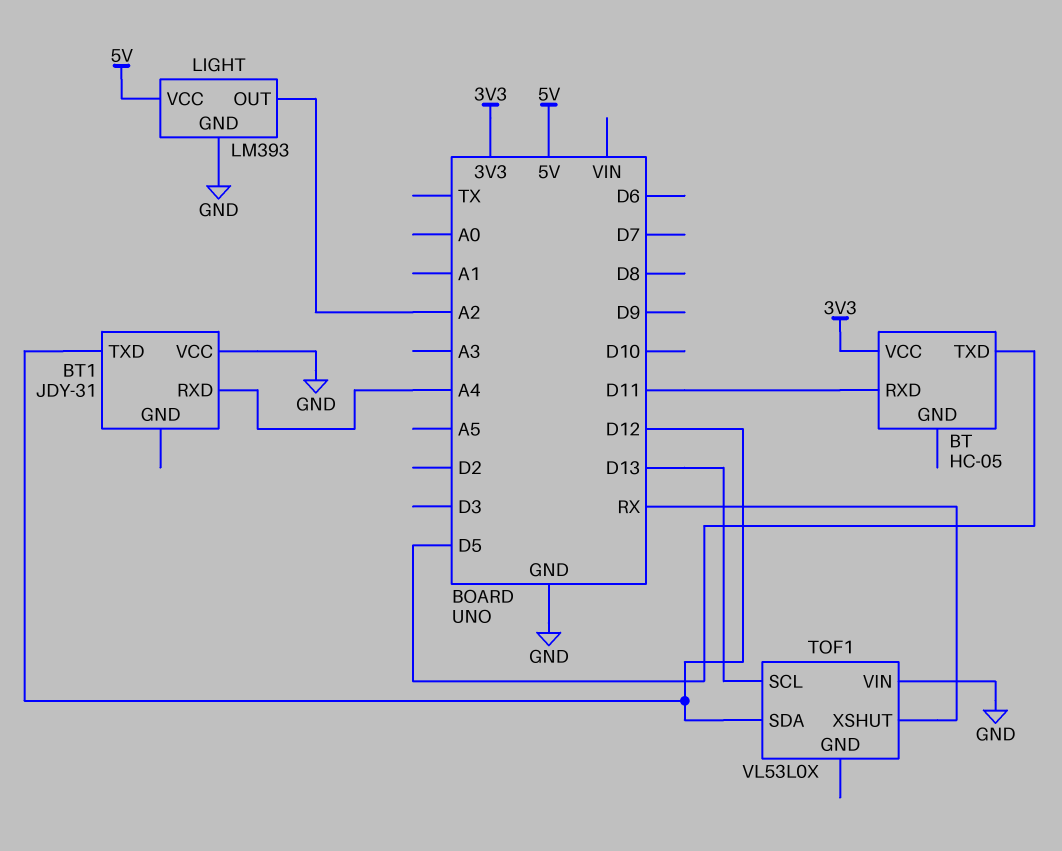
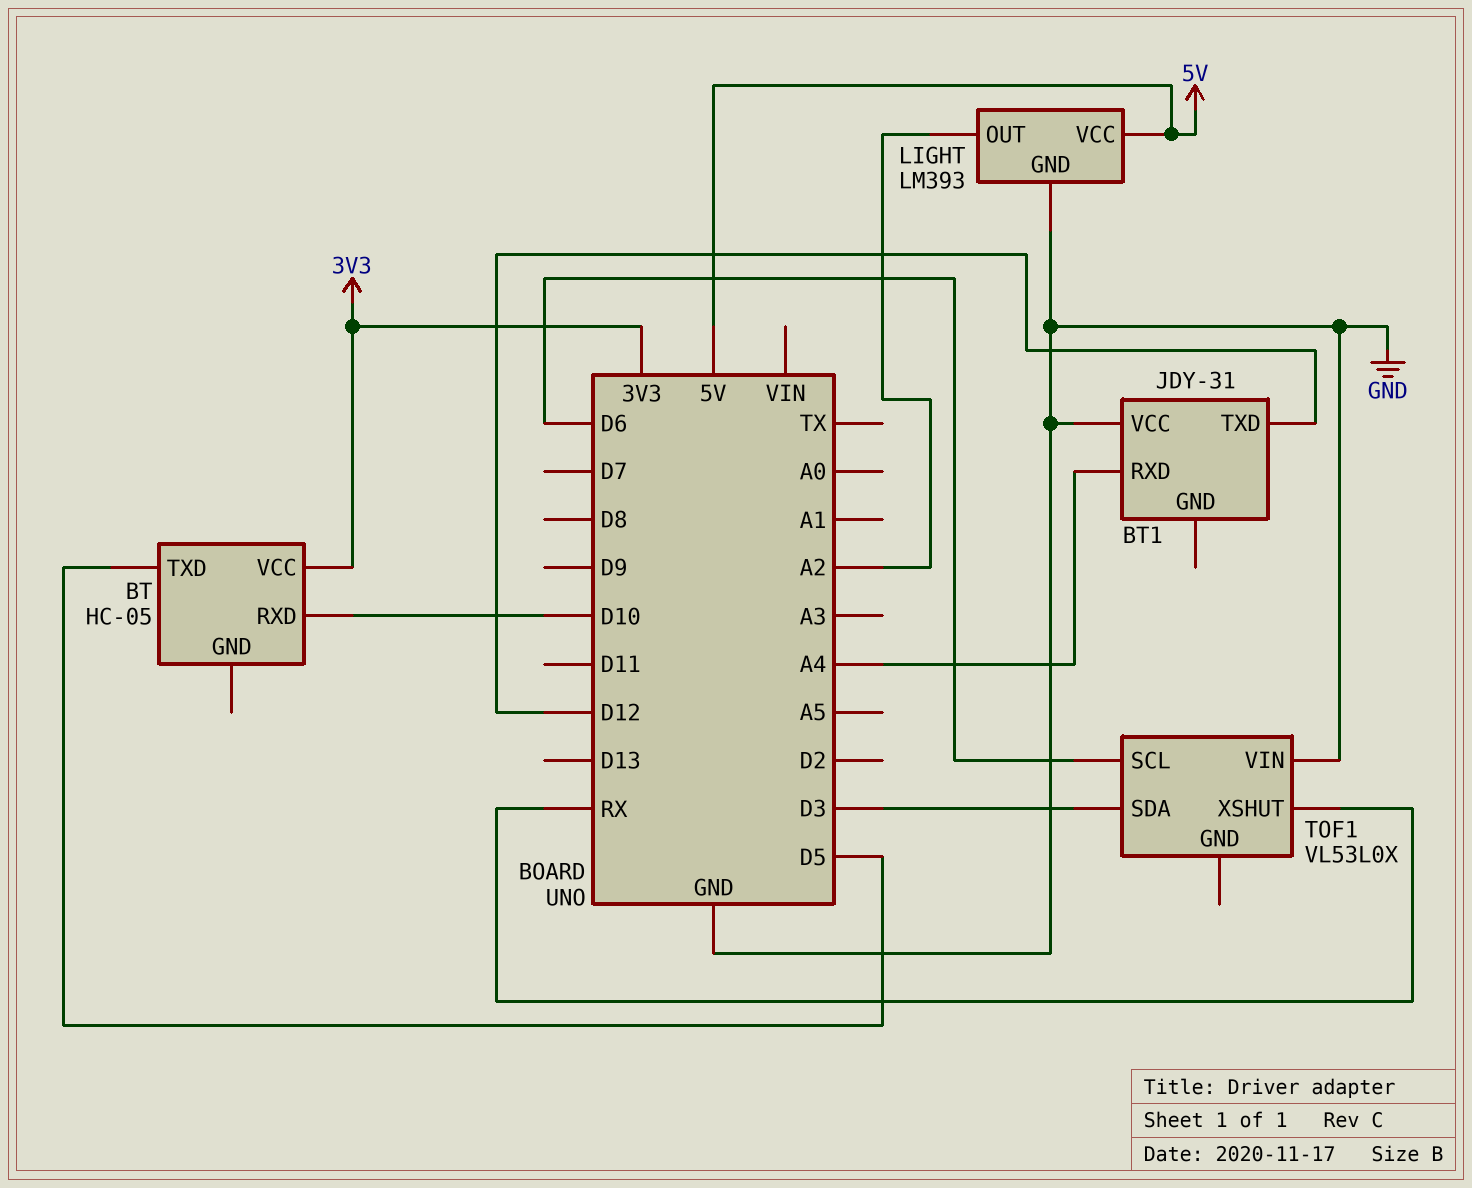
BT pin RXD: D11 -> D10
TOF1 pin SCL: D13 -> D6
TOF1 pin SDA: D12 -> D3

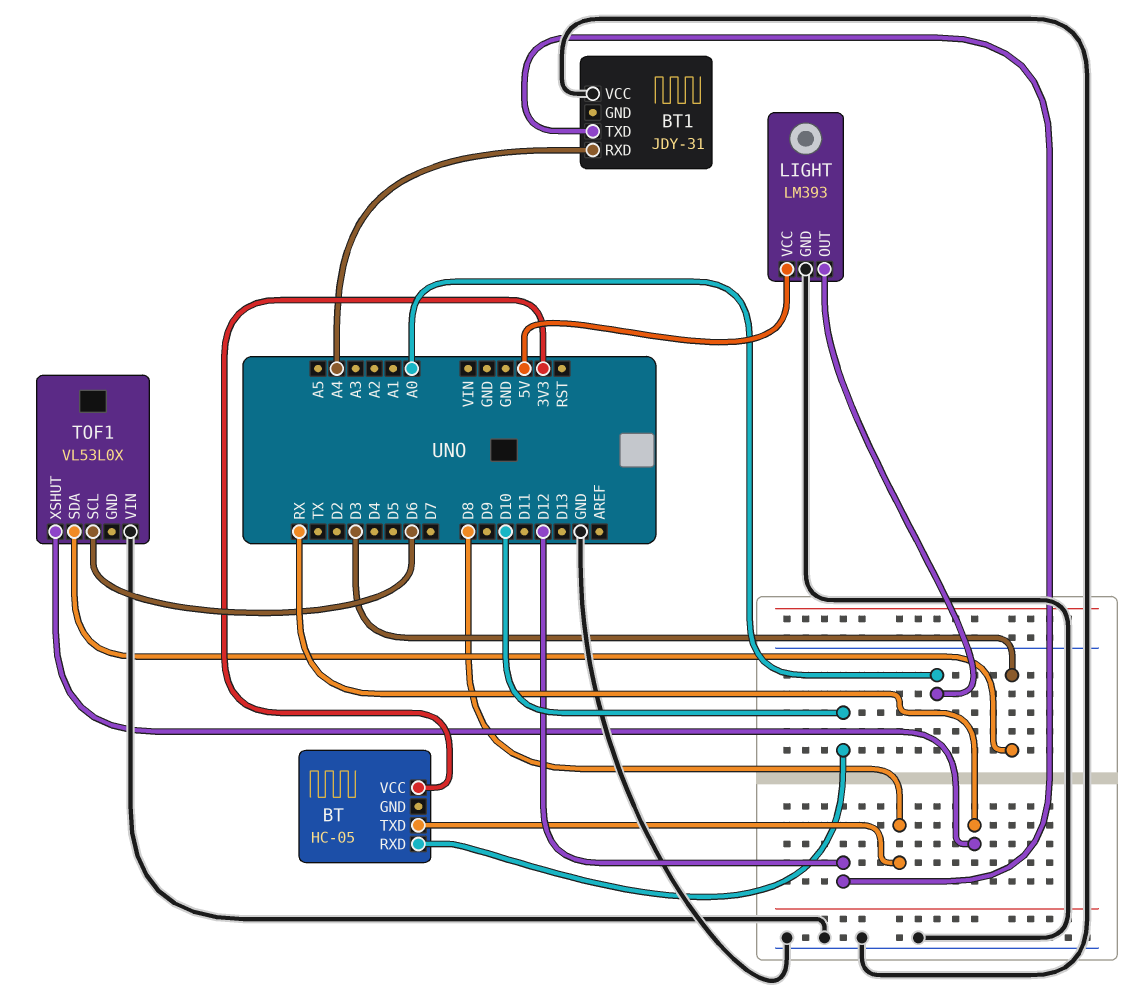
BT pin TXD: D5 -> D8
LIGHT pin OUT: A2 -> A0

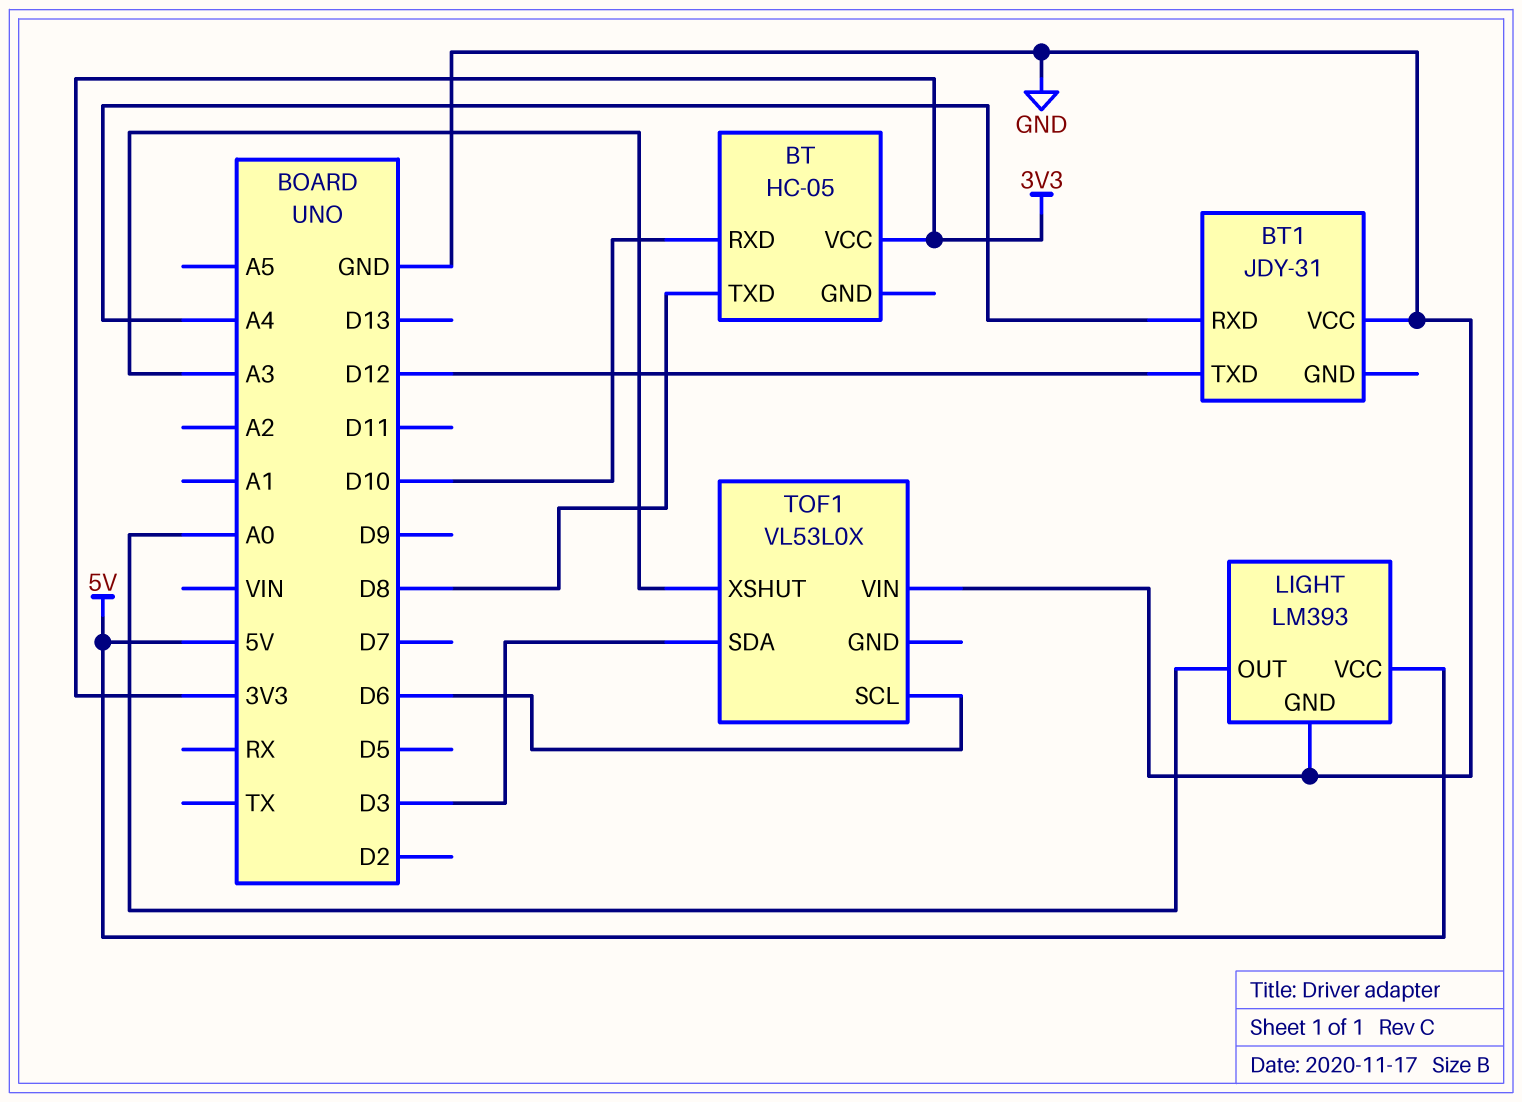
TOF1 pin XSHUT: RX -> A3

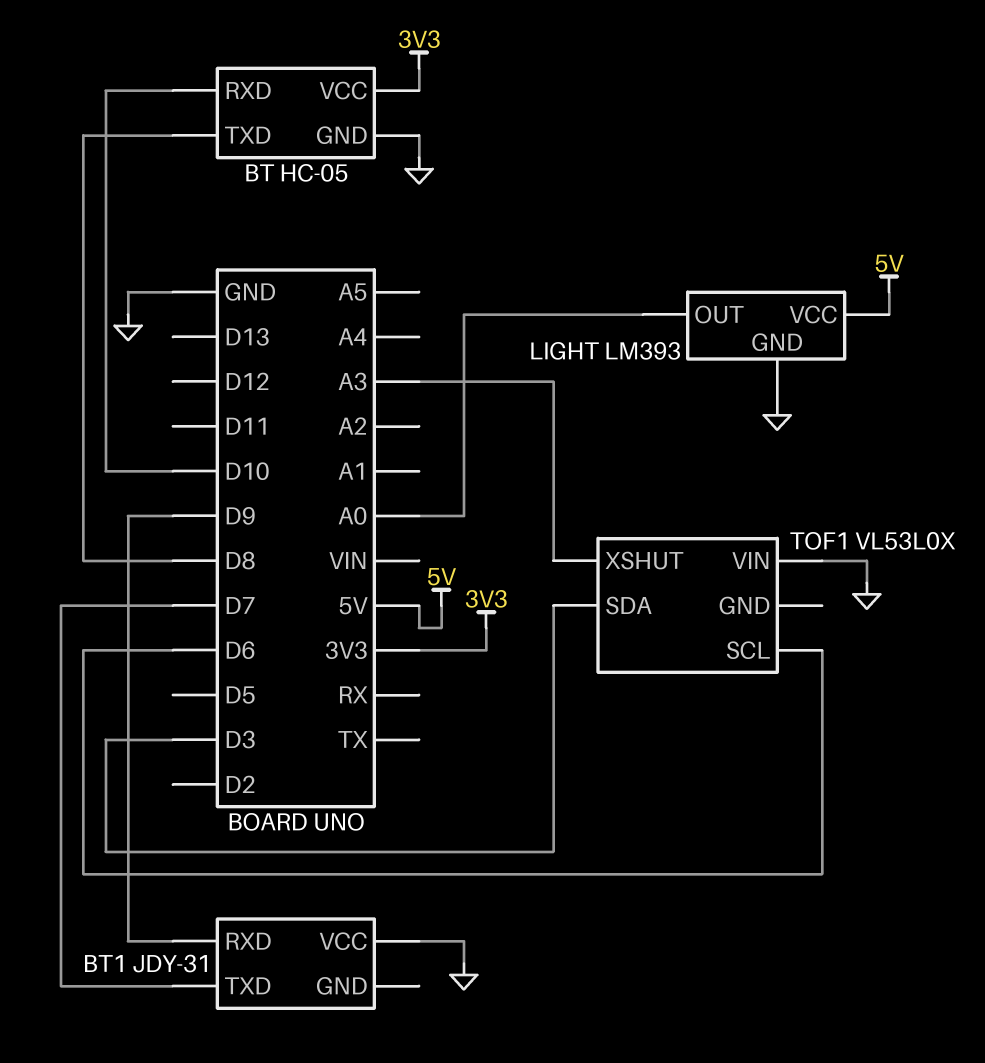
BT pin GND: none -> GND
BT1 pin RXD: A4 -> D9
BT1 pin TXD: D12 -> D7

